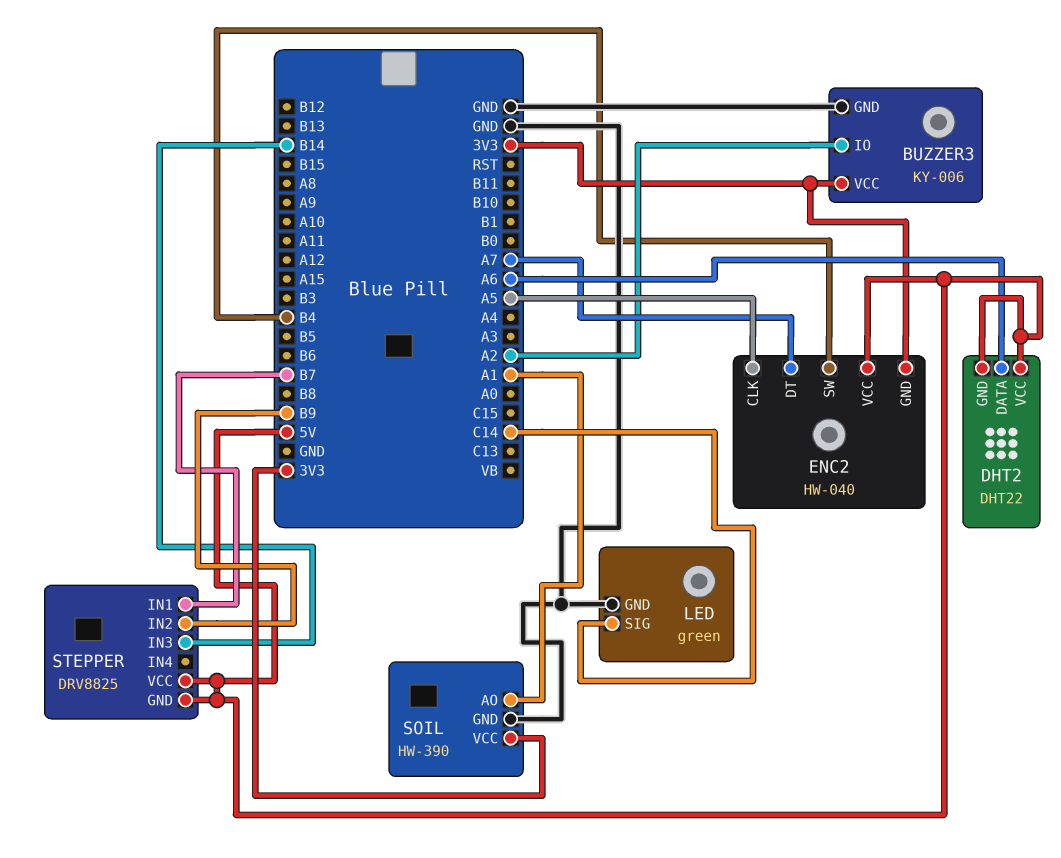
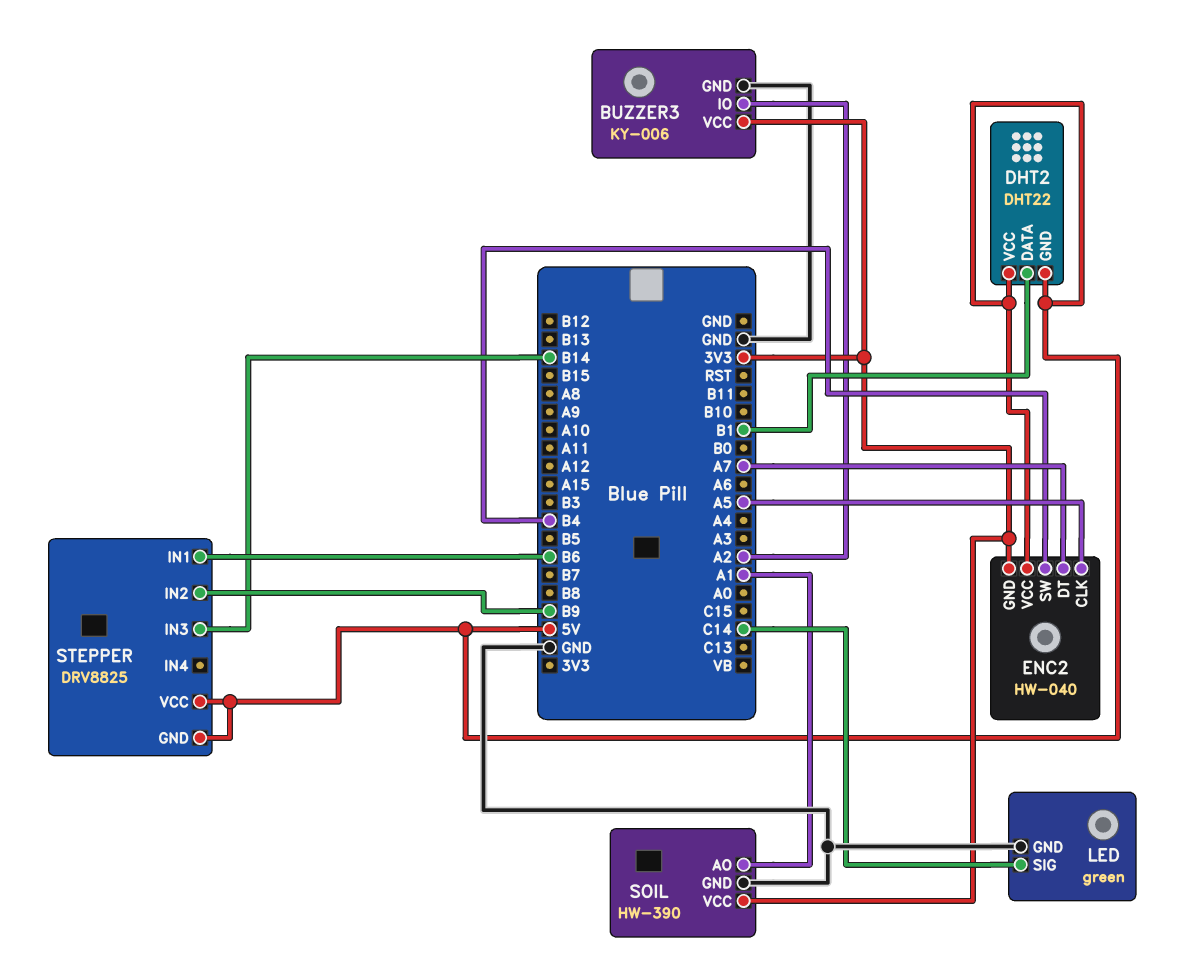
DHT2 pin DATA: A6 -> B1
STEPPER pin IN1: B7 -> B6

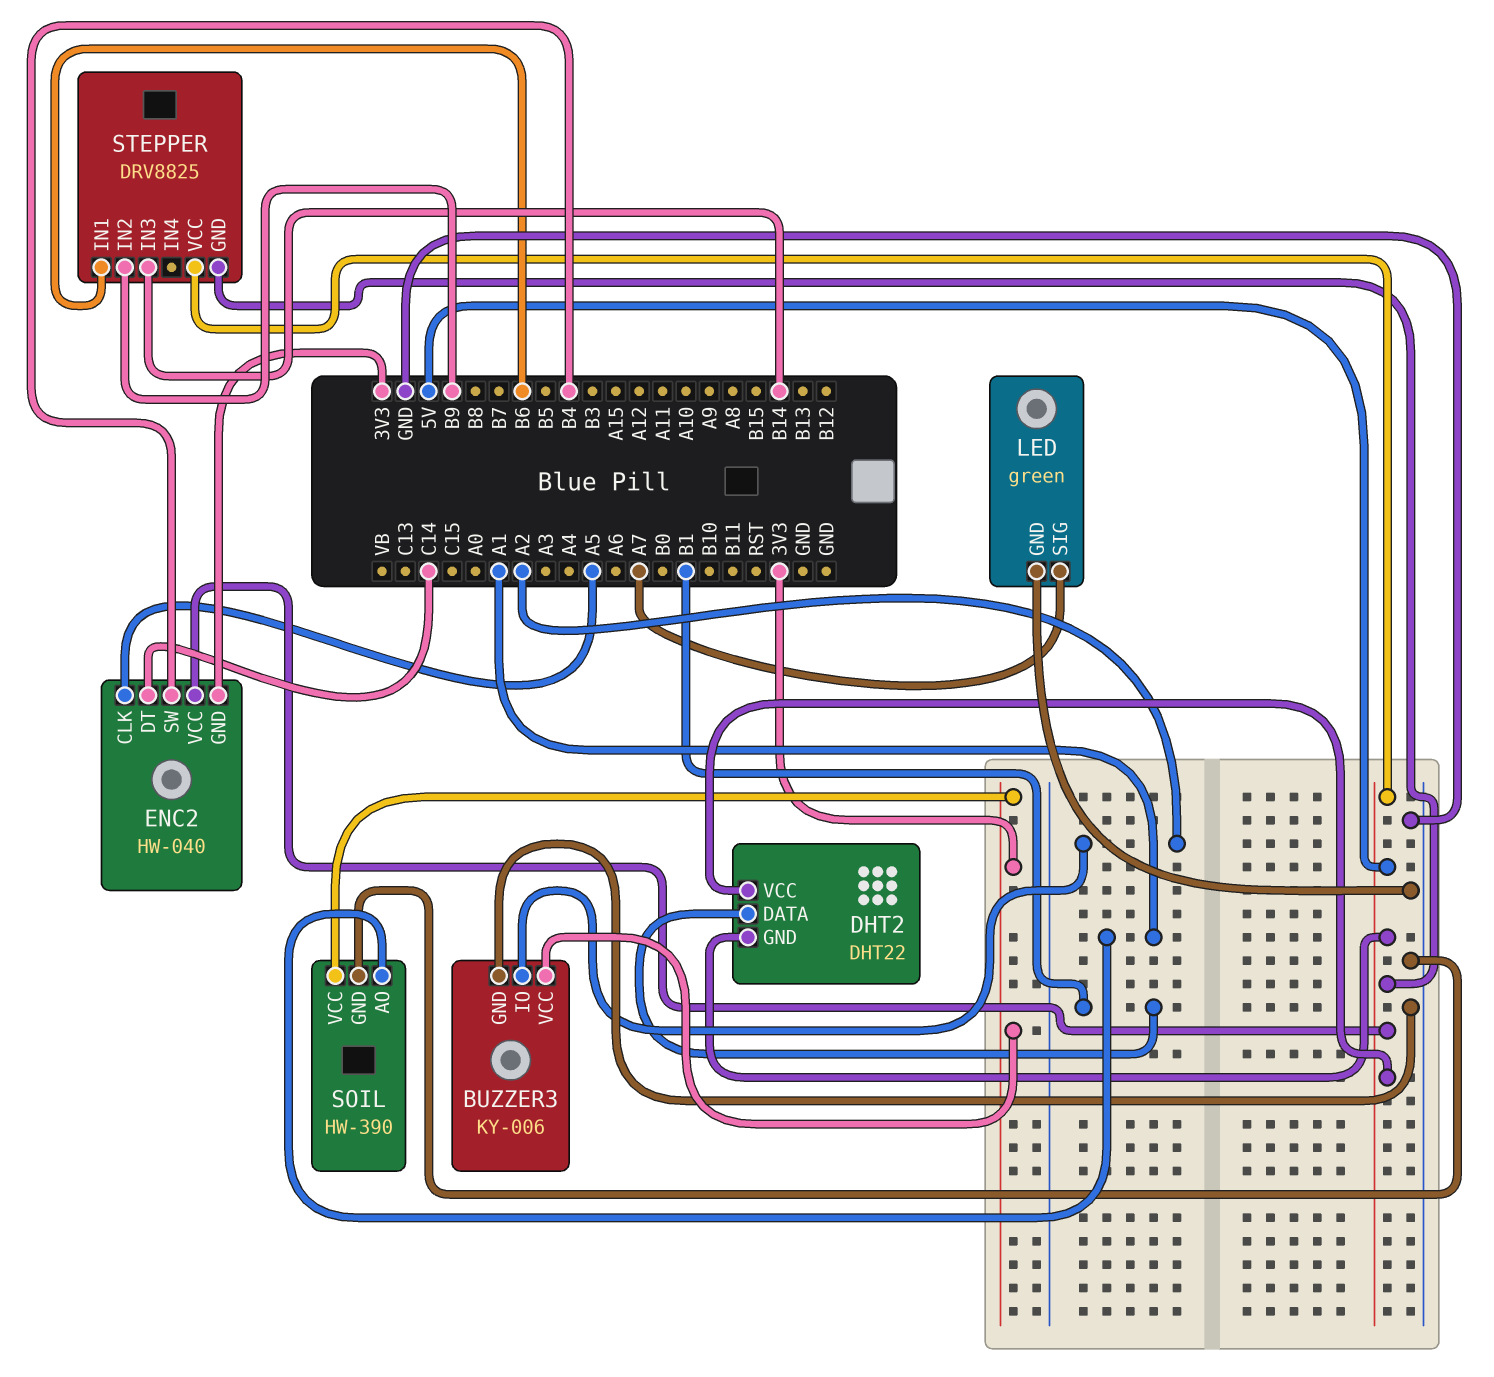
ENC2 pin DT: A7 -> C14
LED pin SIG: C14 -> A7

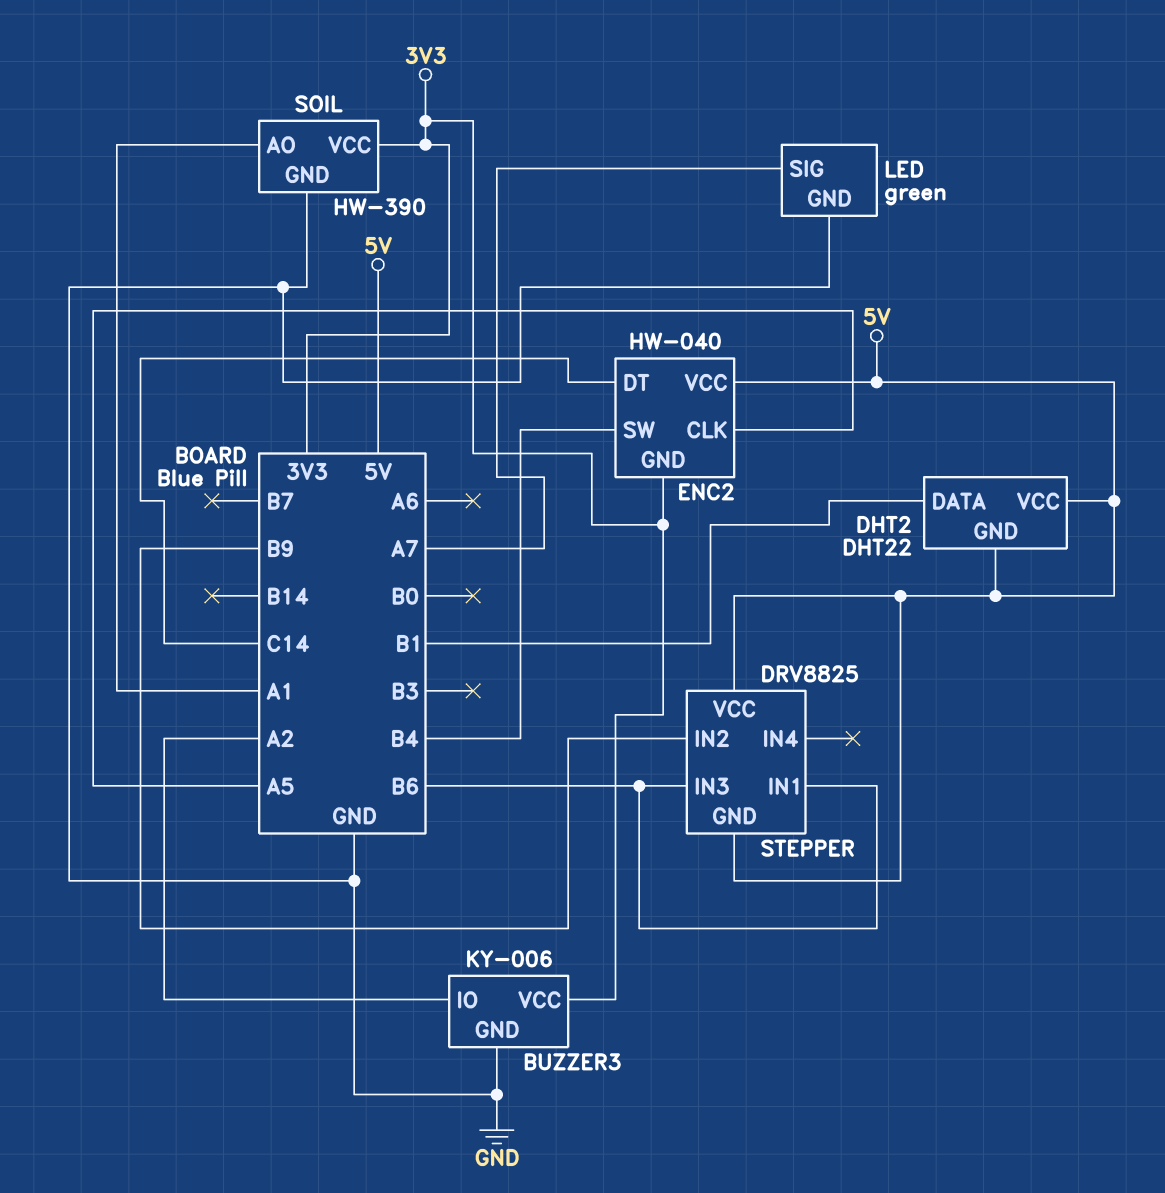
STEPPER pin IN3: B14 -> B6

